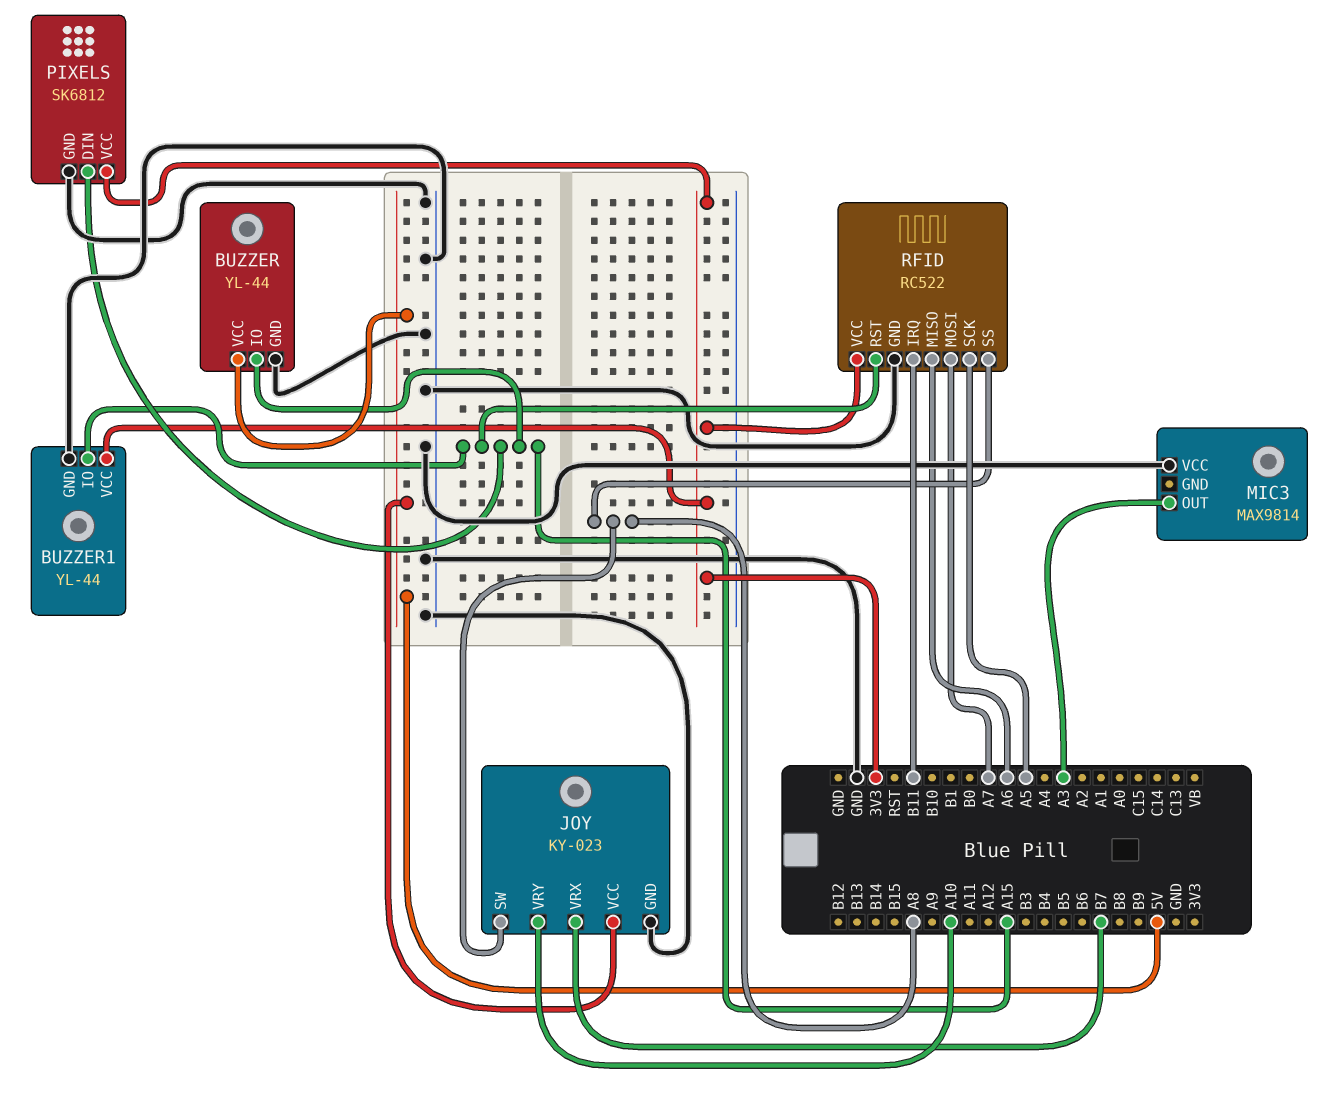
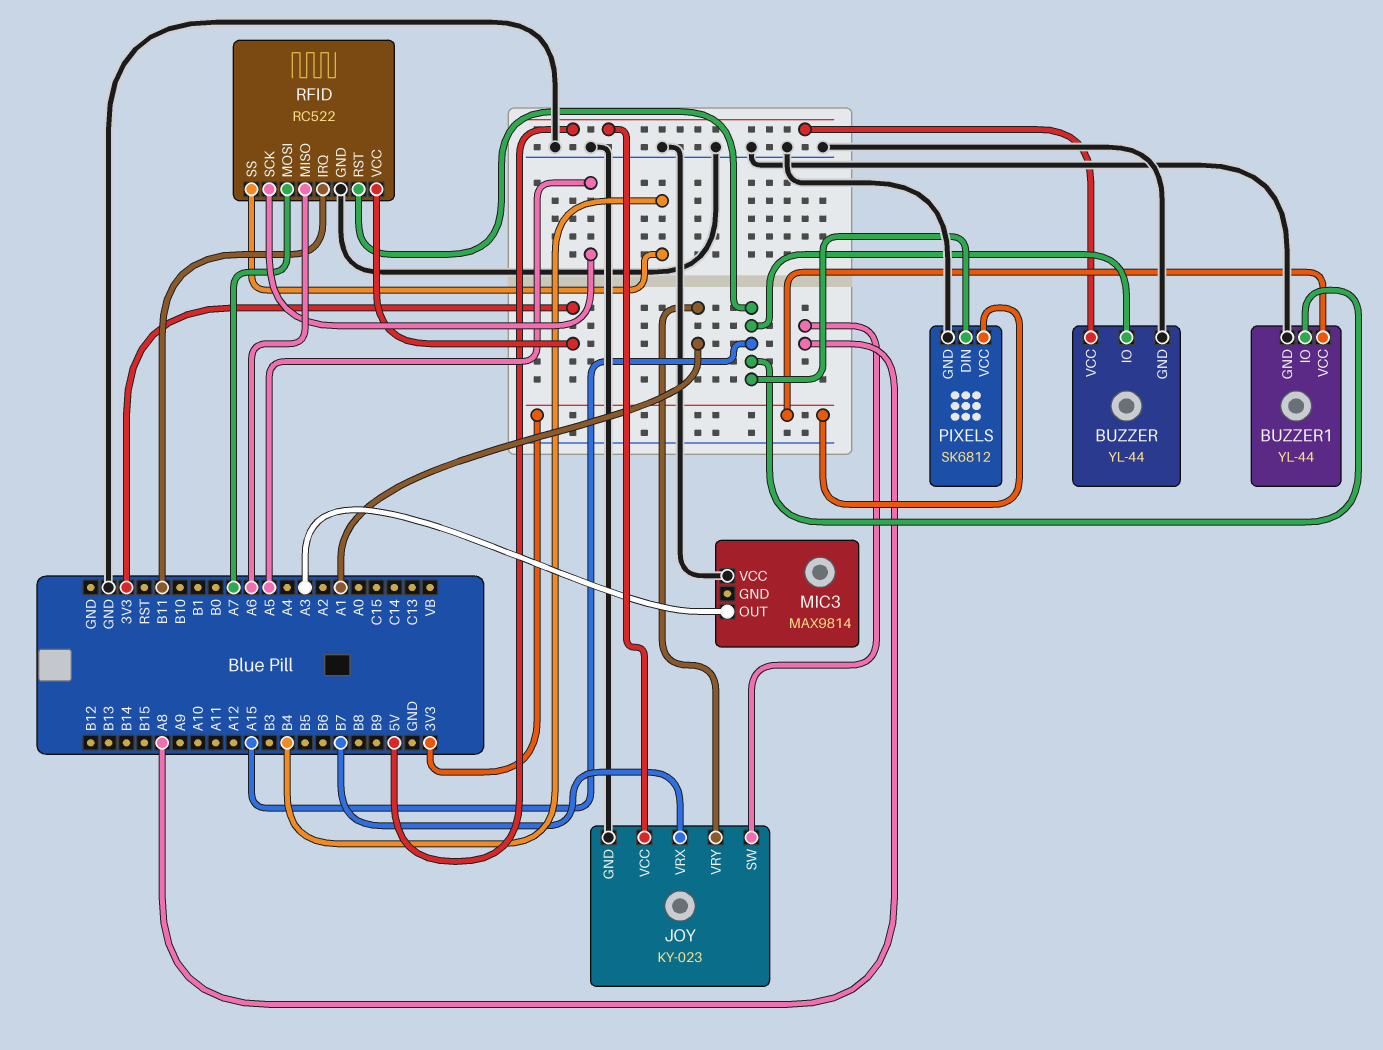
JOY pin VRY: A10 -> A1
RFID pin SS: A8 -> B4

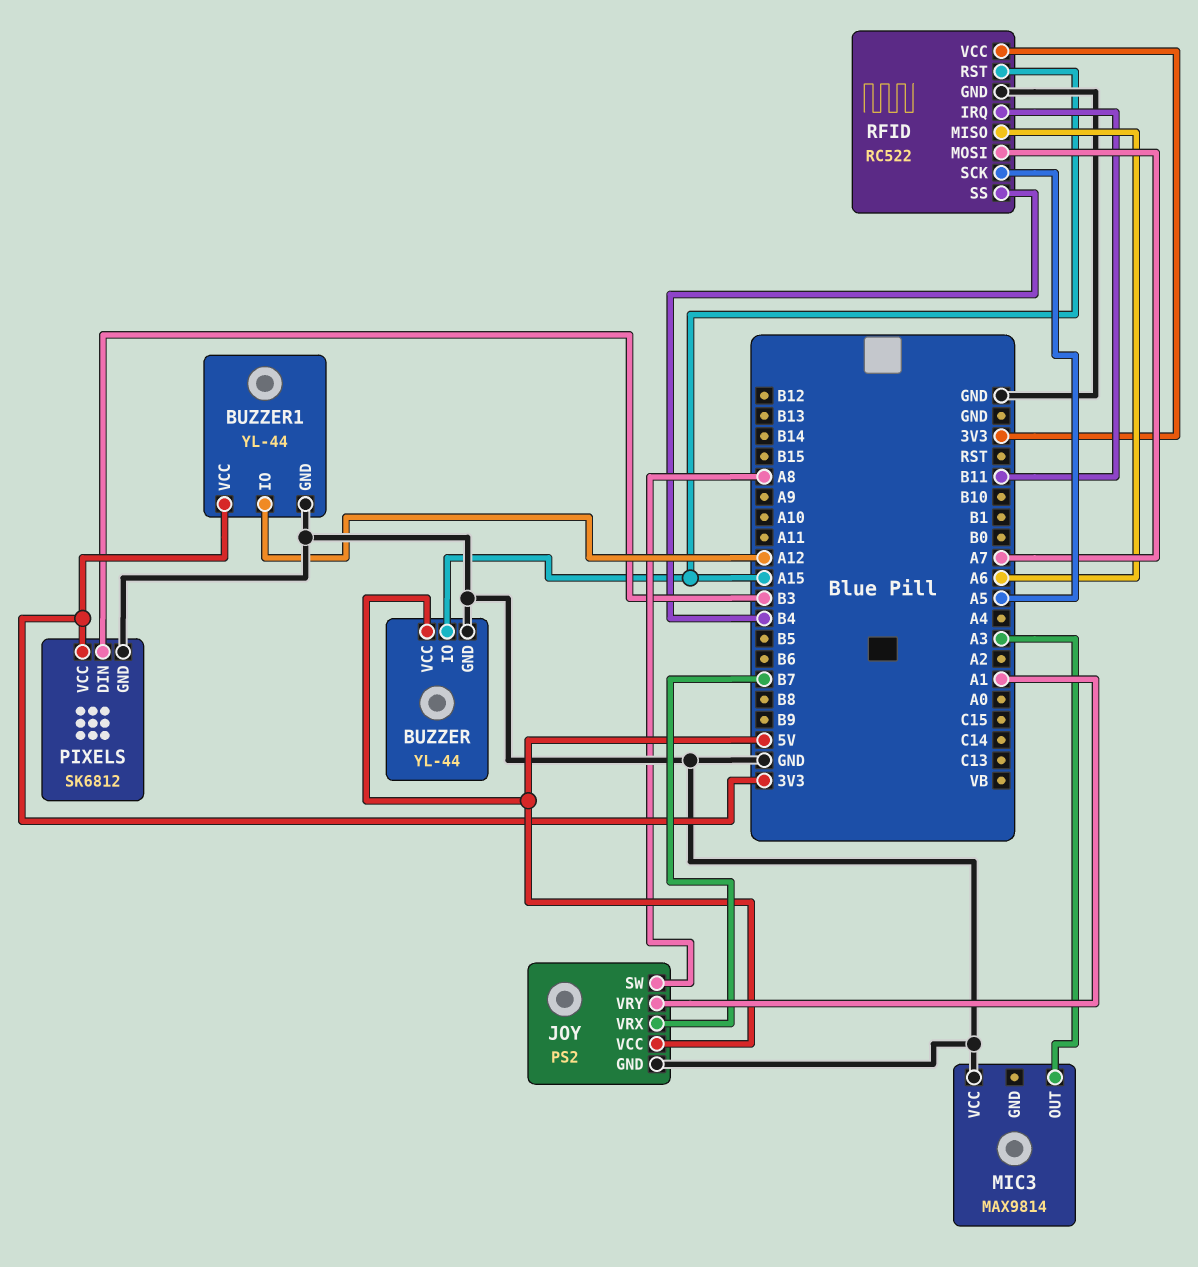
BUZZER1 pin IO: A15 -> A12
JOY: KY-023 -> PS2
PIXELS pin DIN: A15 -> B3

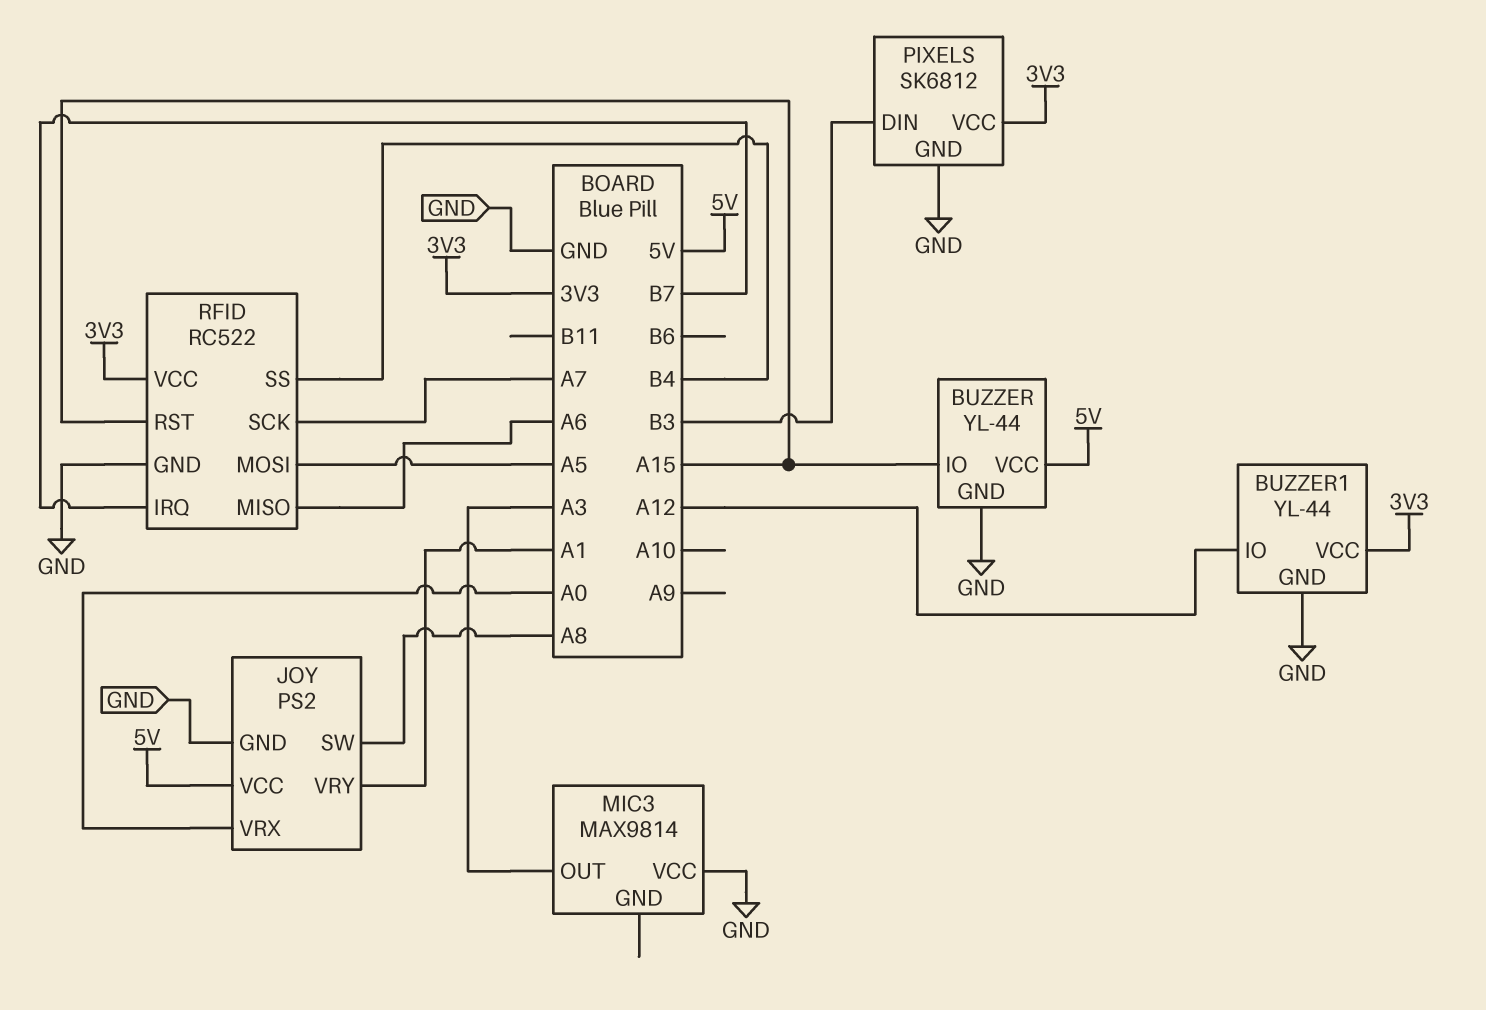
JOY pin VRX: B7 -> A0
RFID pin IRQ: B11 -> B7
RFID pin MOSI: A7 -> A5
RFID pin SCK: A5 -> A7

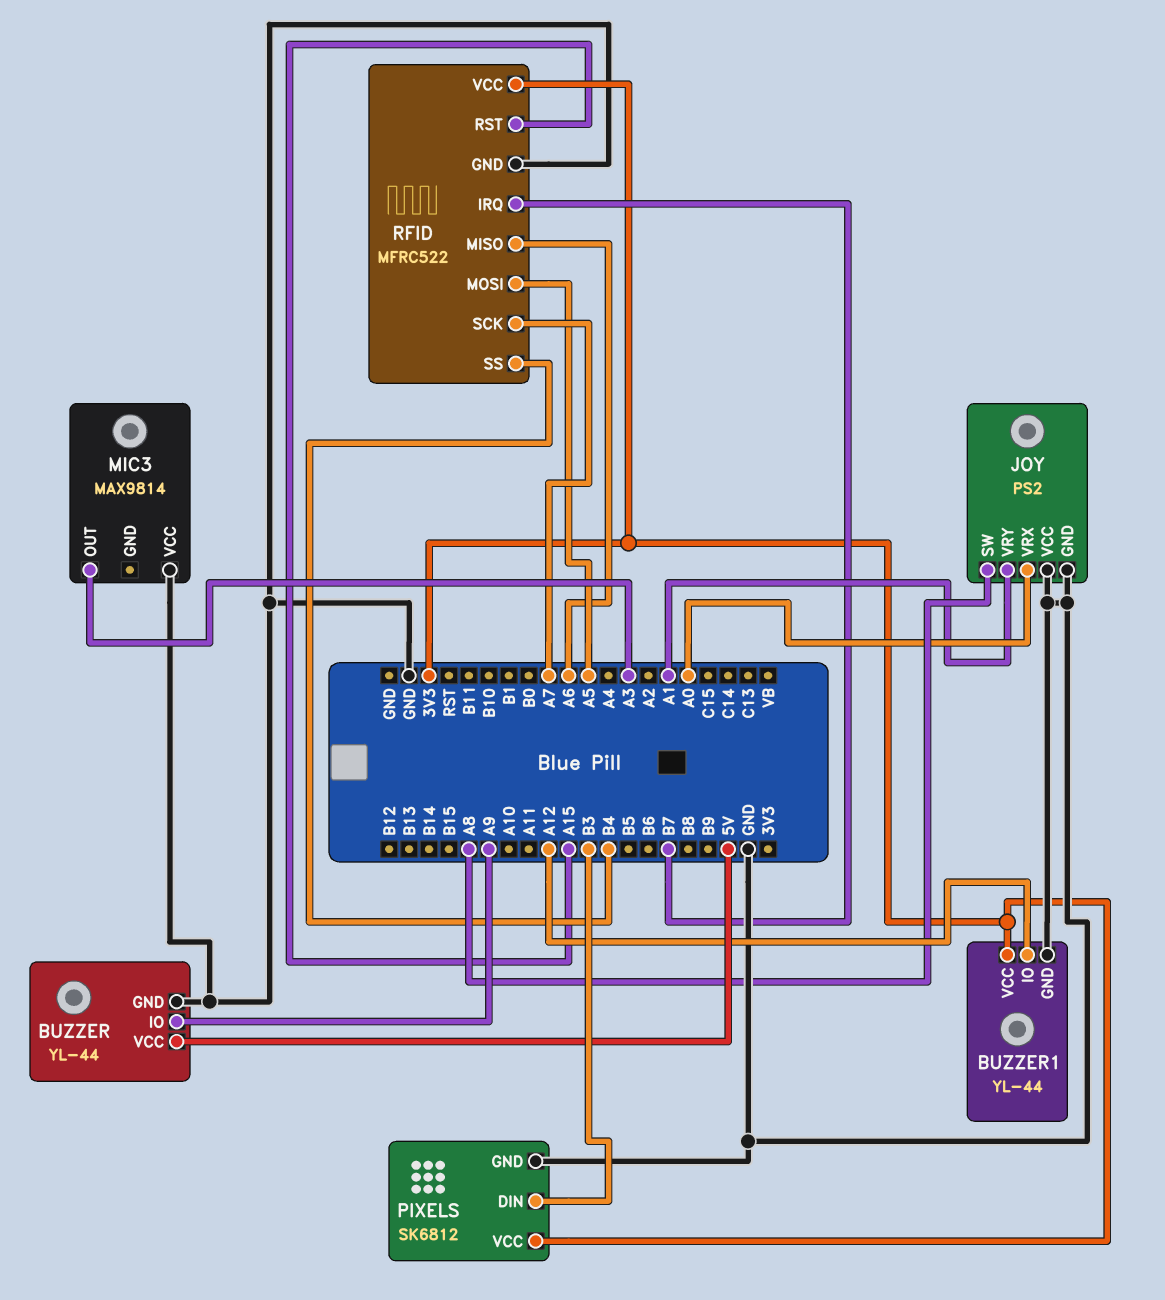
BUZZER pin IO: A15 -> A9
JOY pin VCC: 5V -> GND
RFID: RC522 -> MFRC522

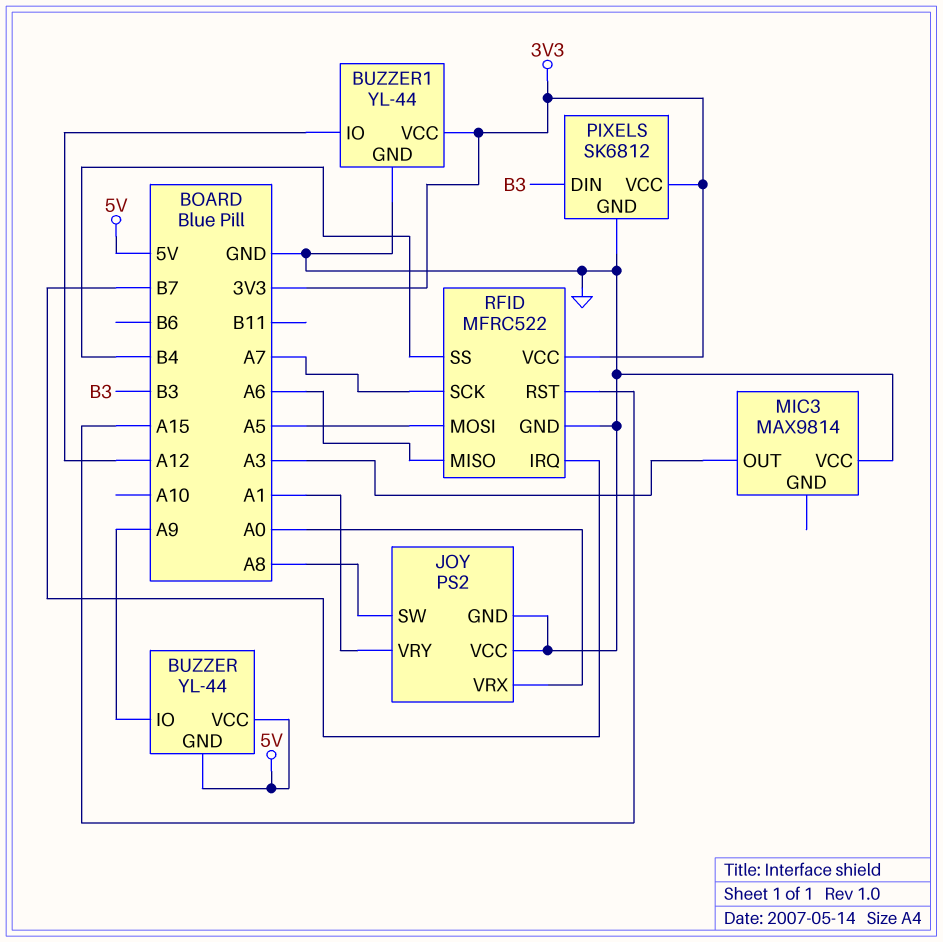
BUZZER pin GND: GND -> 5V

